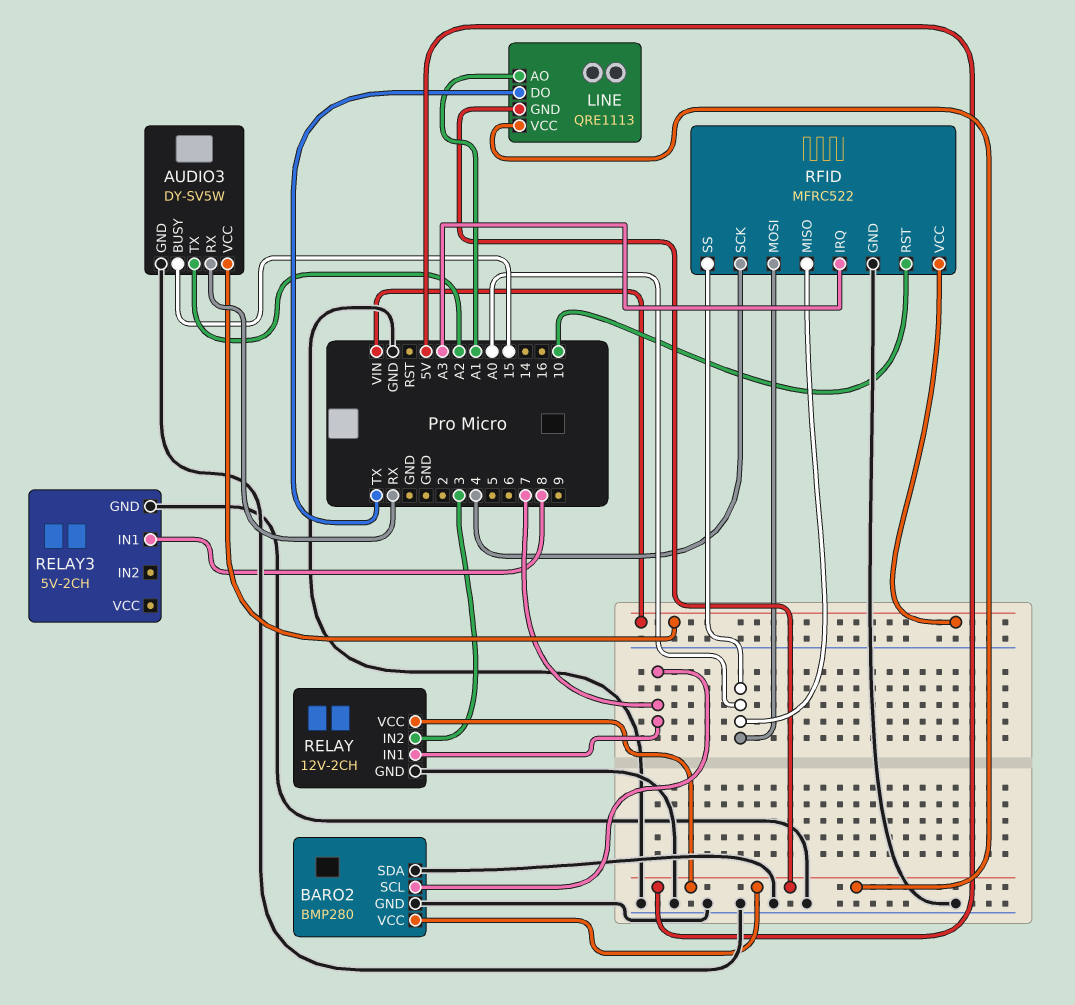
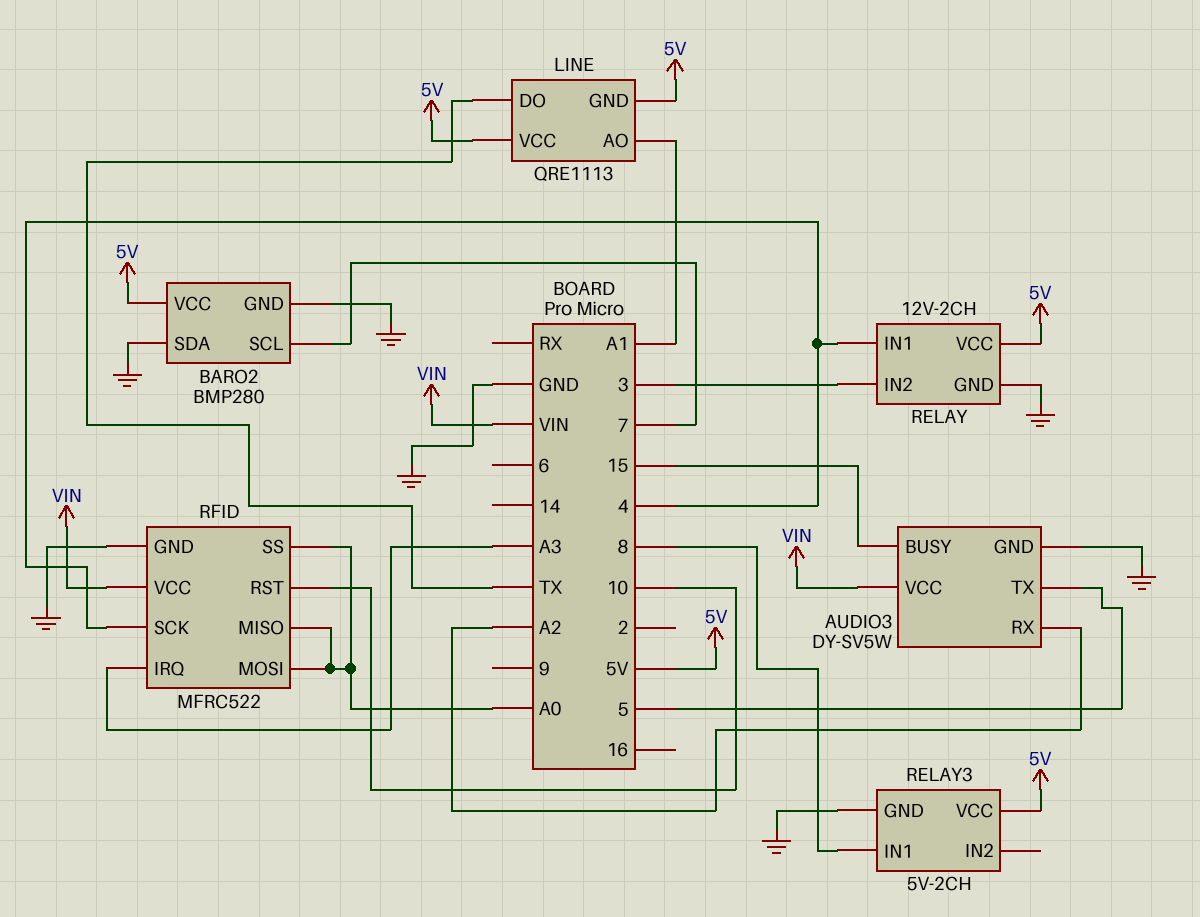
AUDIO3 pin RX: RX -> A2
AUDIO3 pin TX: A2 -> 5
RELAY pin IN1: 7 -> 4
RELAY3 pin VCC: none -> 5V

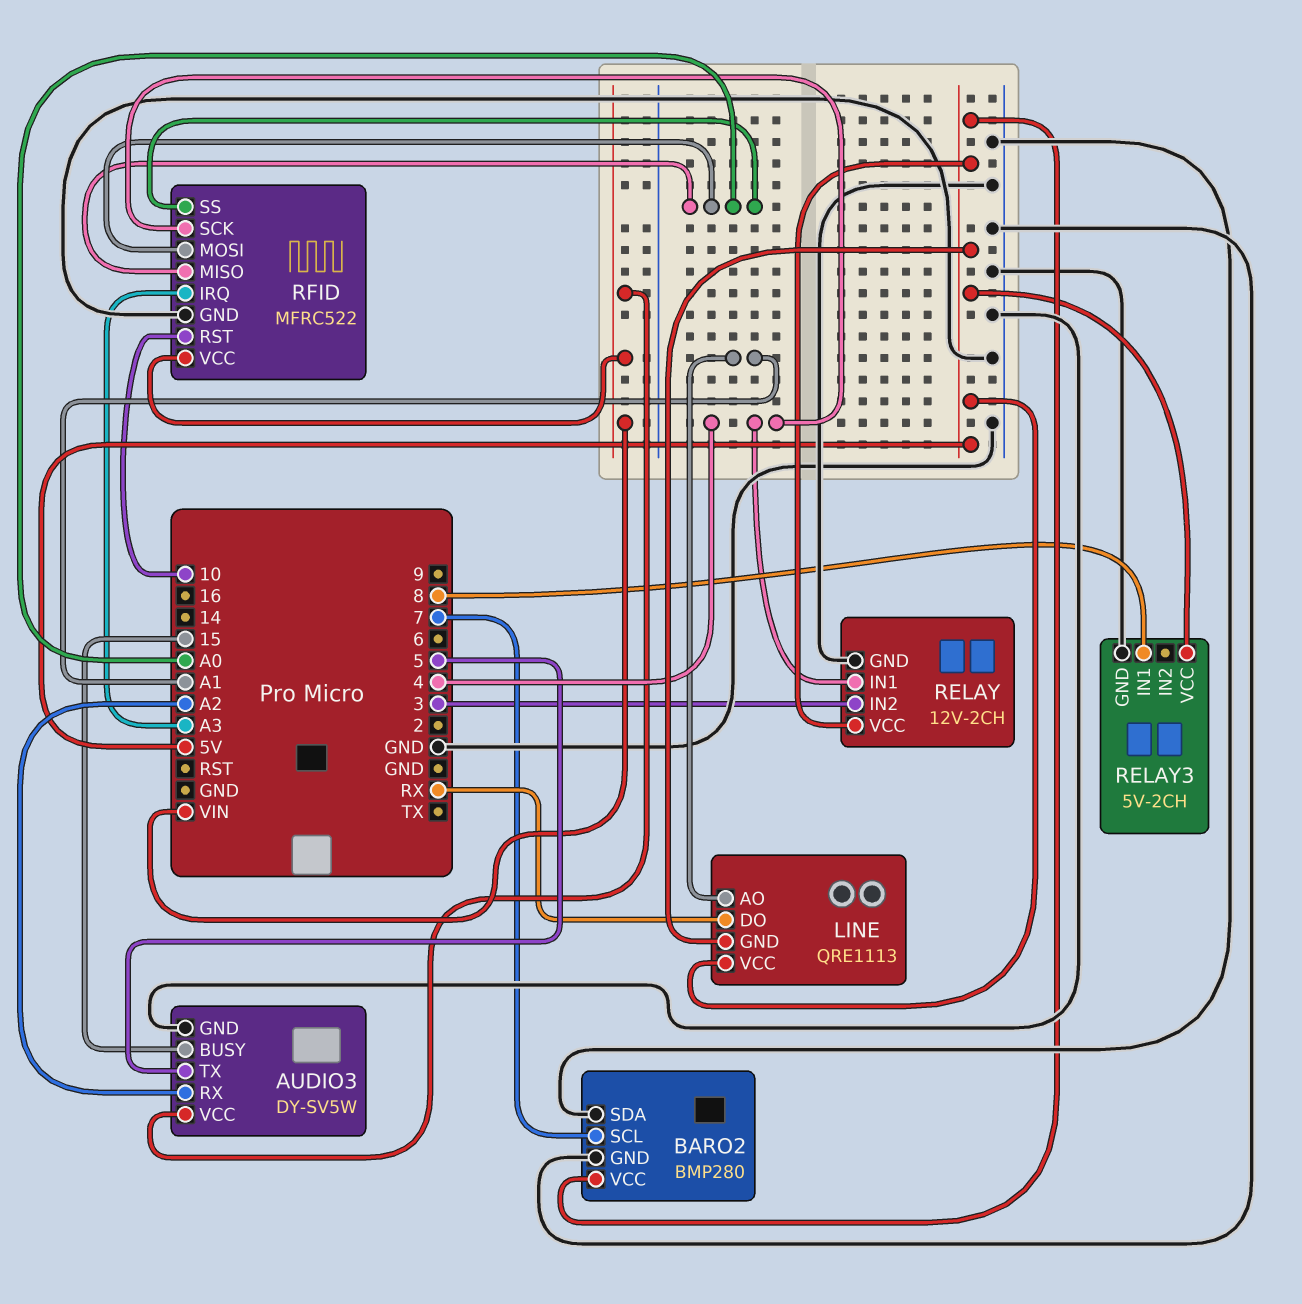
LINE pin DO: TX -> RX

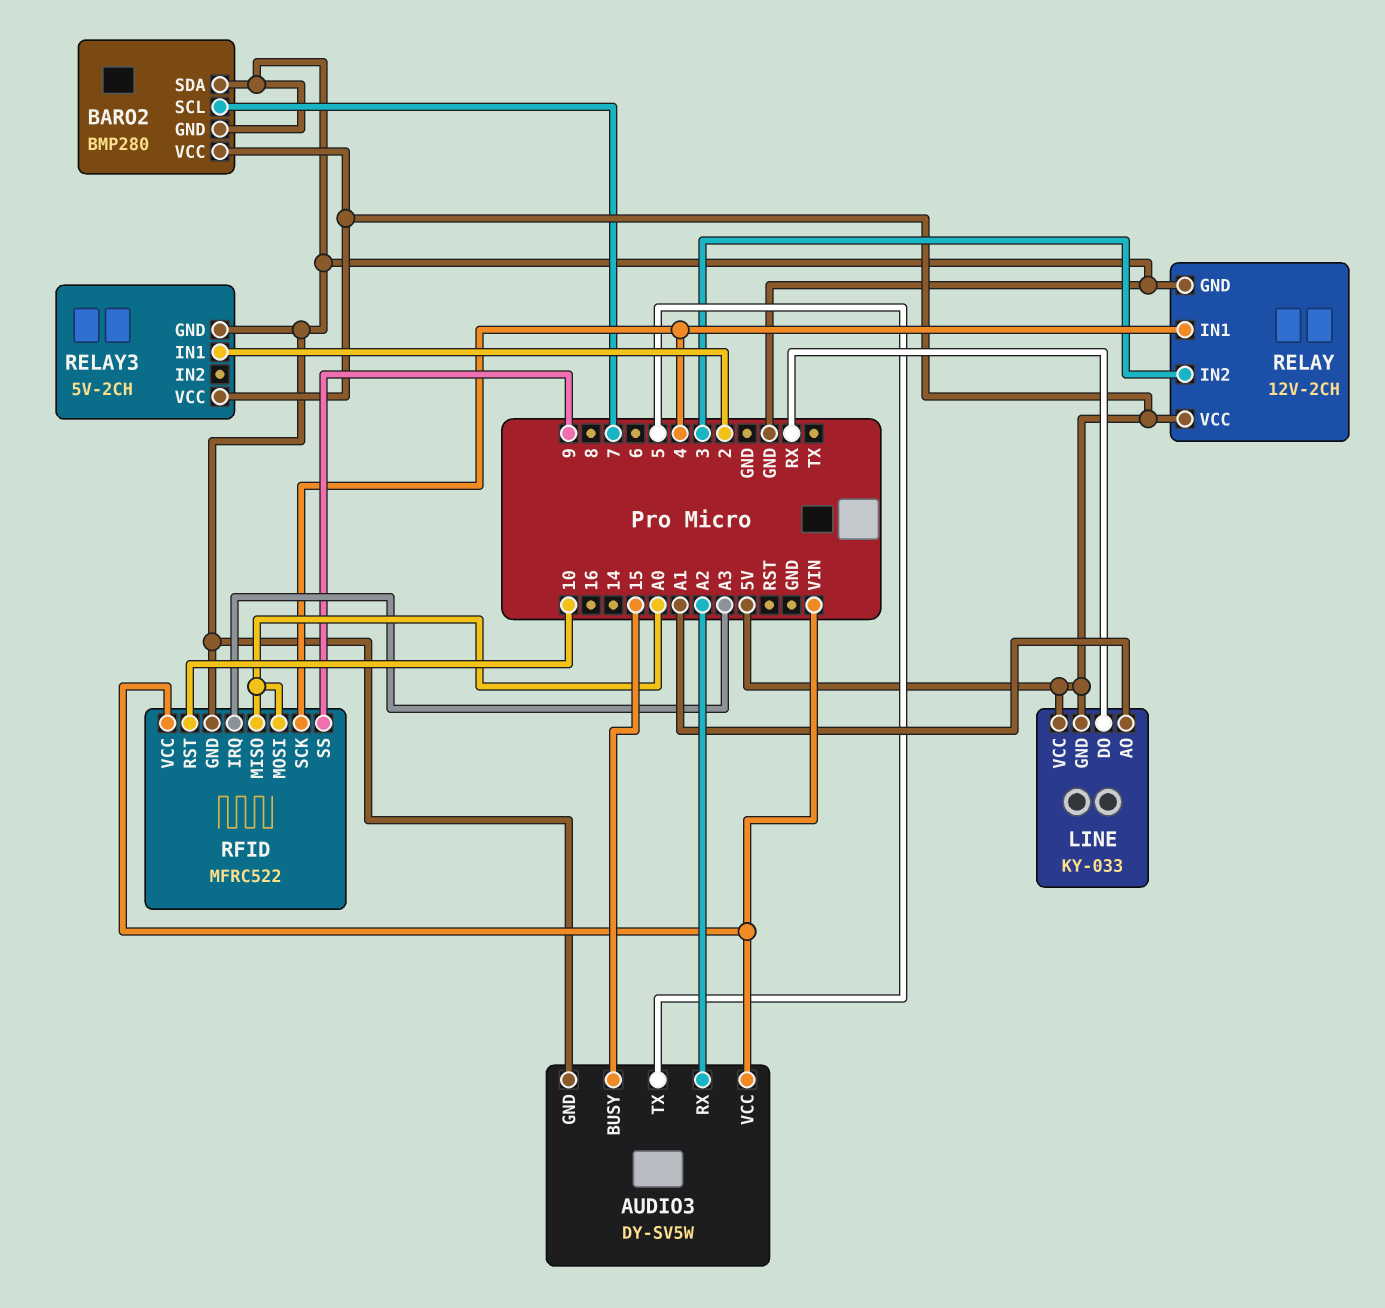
LINE: QRE1113 -> KY-033
RELAY3 pin IN1: 8 -> 2
RFID pin SS: A0 -> 9

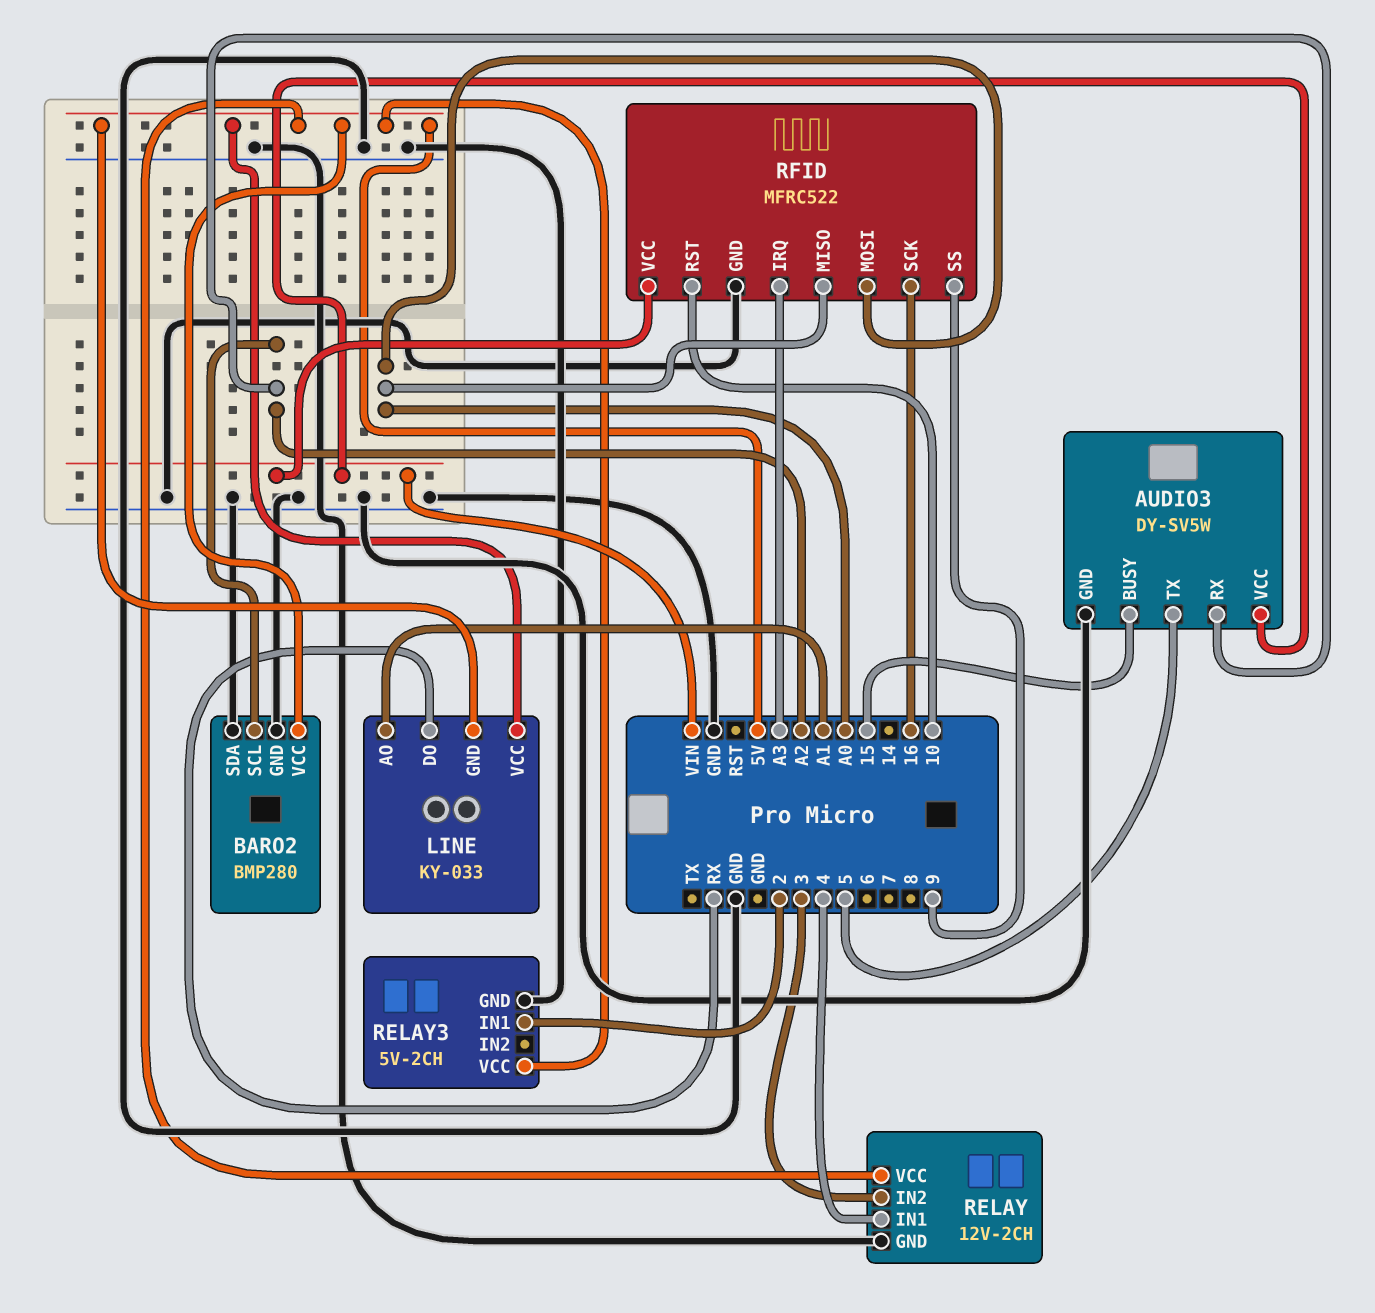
BARO2 pin SCL: 7 -> A2
RFID pin SCK: 4 -> 16

